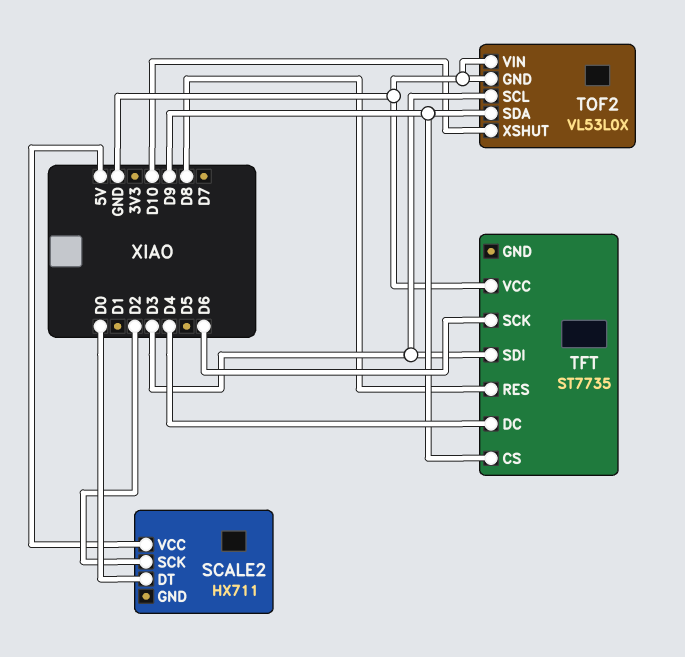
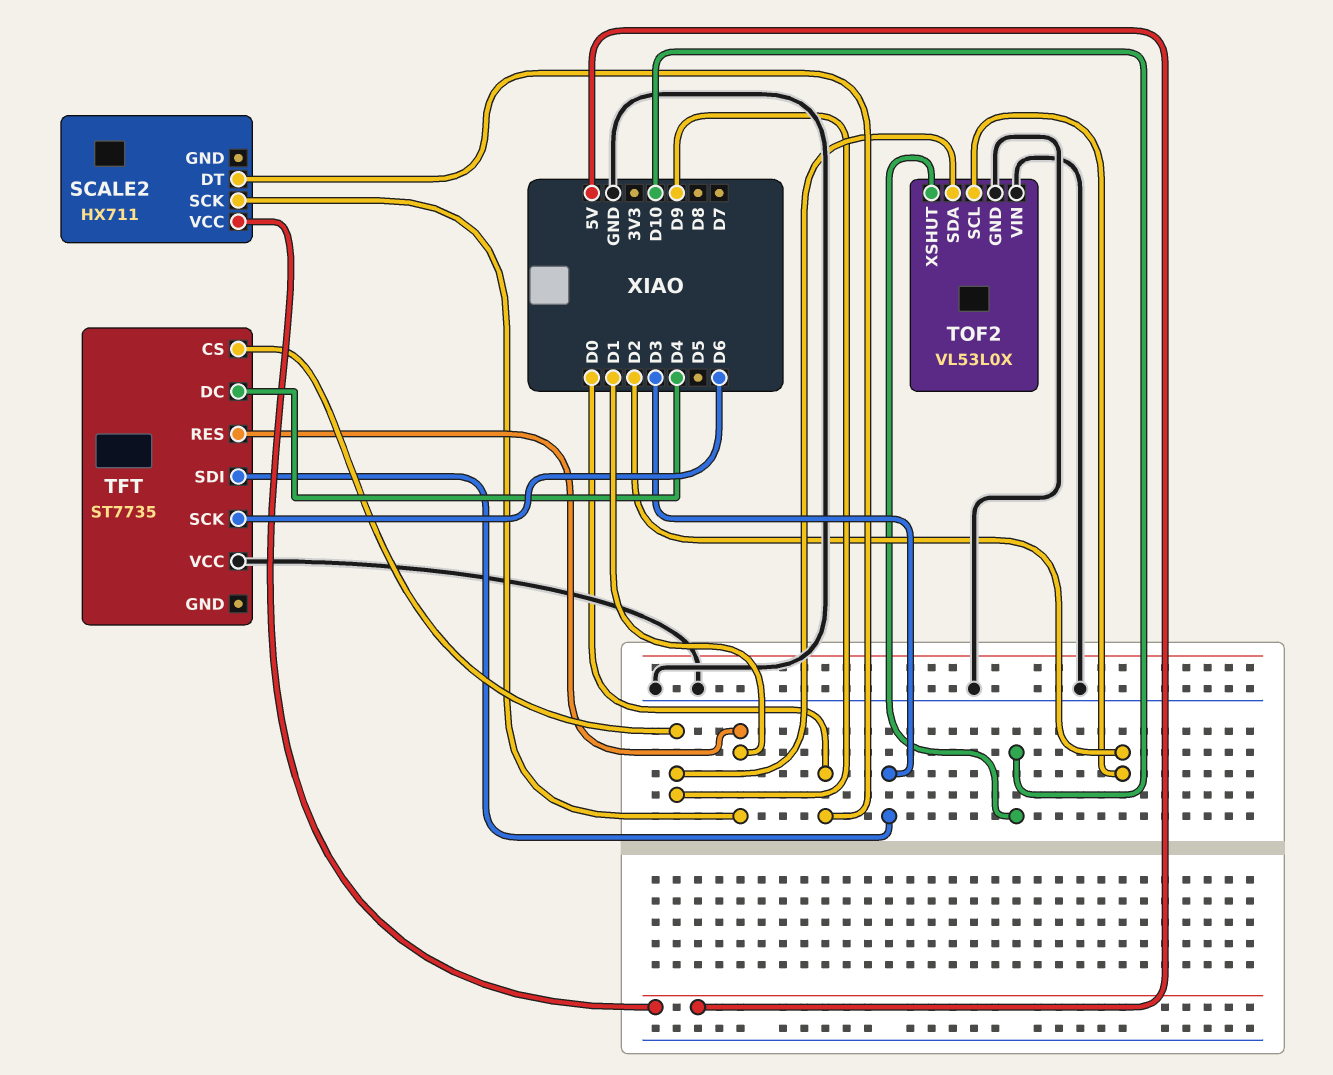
SCALE2 pin SCK: D2 -> D1
TFT pin RES: D8 -> D1
TOF2 pin SCL: D3 -> D2

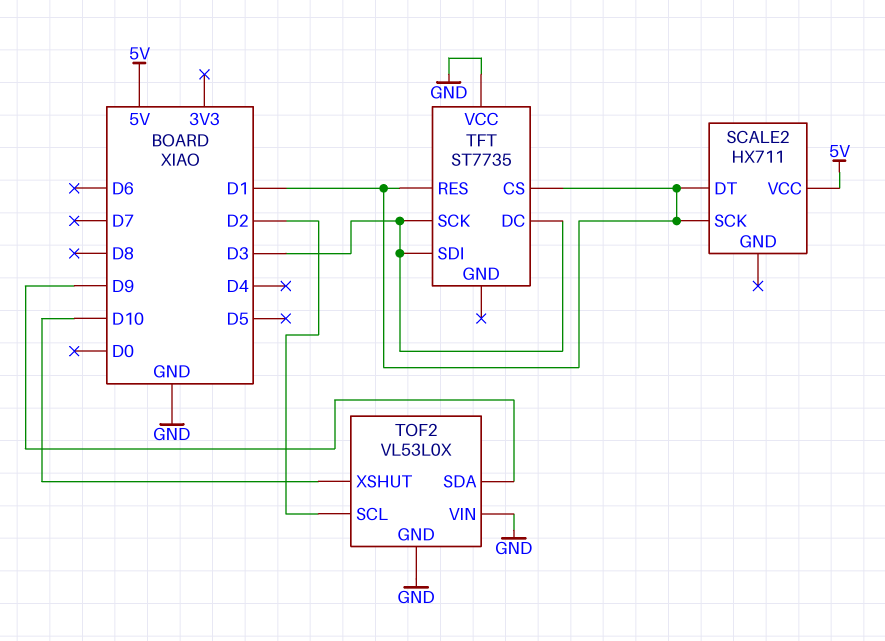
SCALE2 pin DT: D0 -> D1
TFT pin CS: D9 -> D1
TFT pin DC: D4 -> D3
TFT pin SCK: D6 -> D3

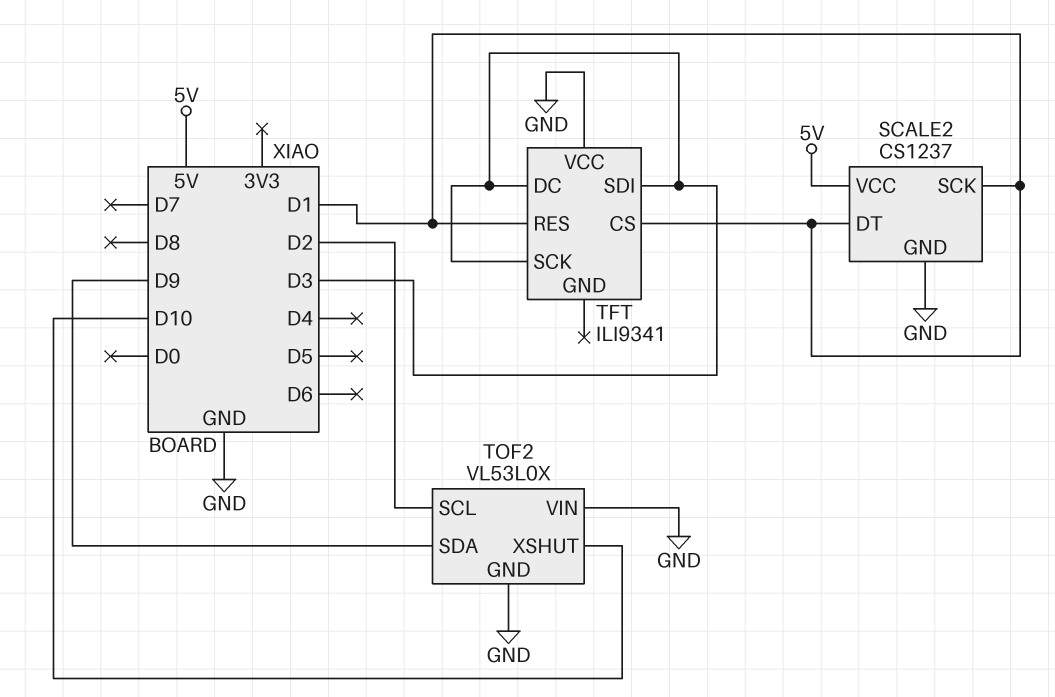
SCALE2: HX711 -> CS1237
SCALE2 pin GND: none -> GND
TFT: ST7735 -> ILI9341

